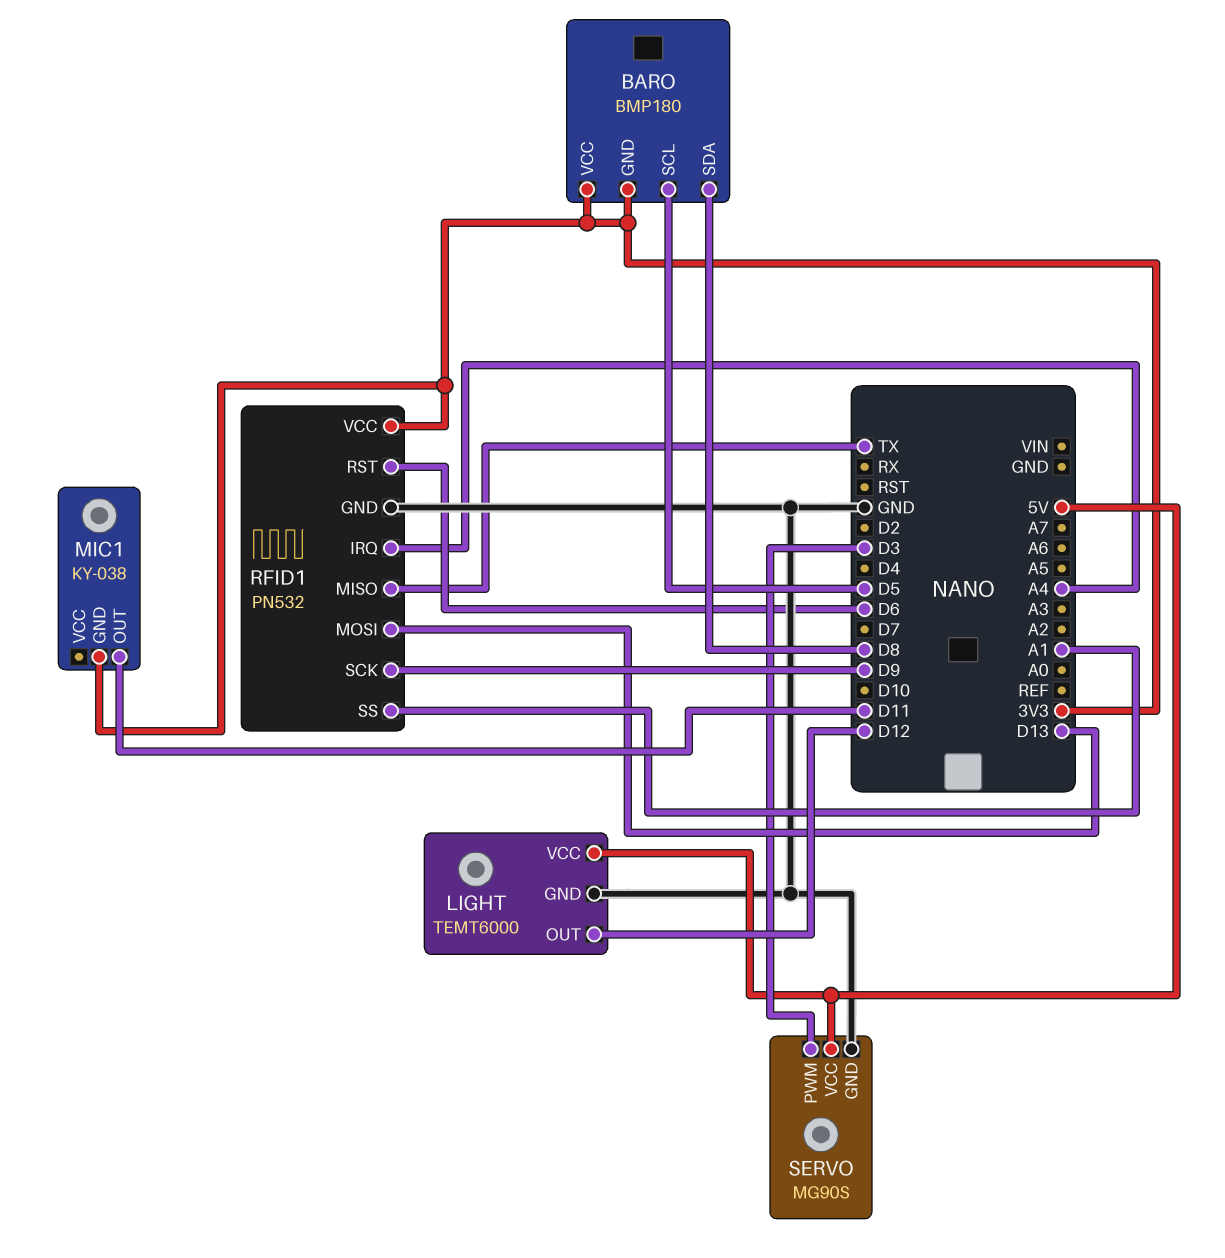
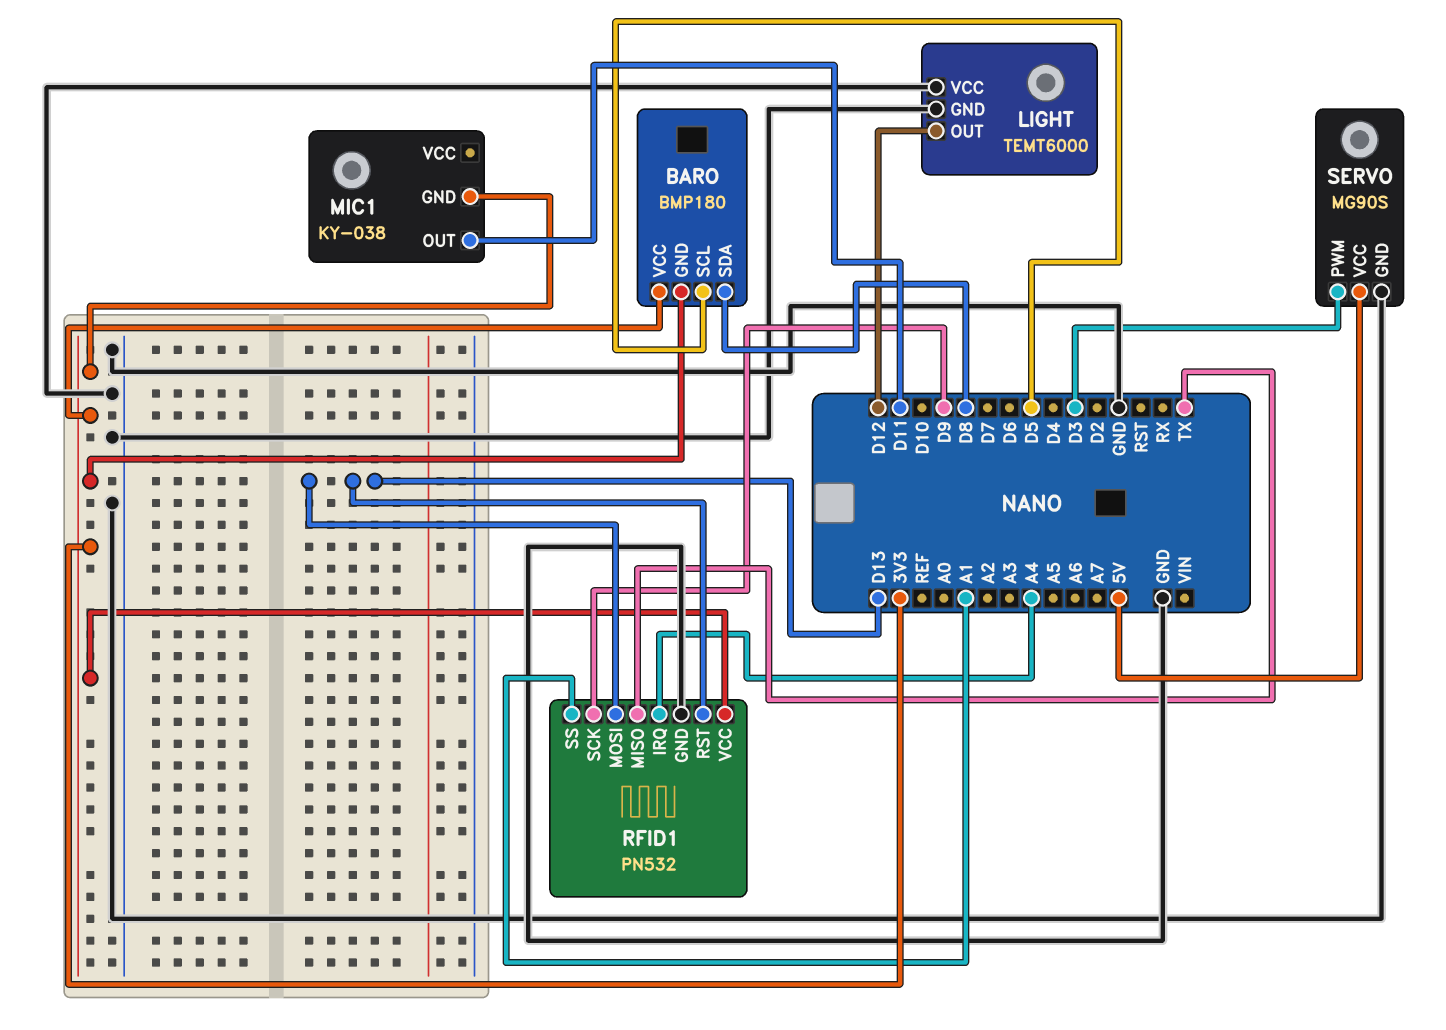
LIGHT pin VCC: 5V -> GND
RFID1 pin RST: D6 -> D13

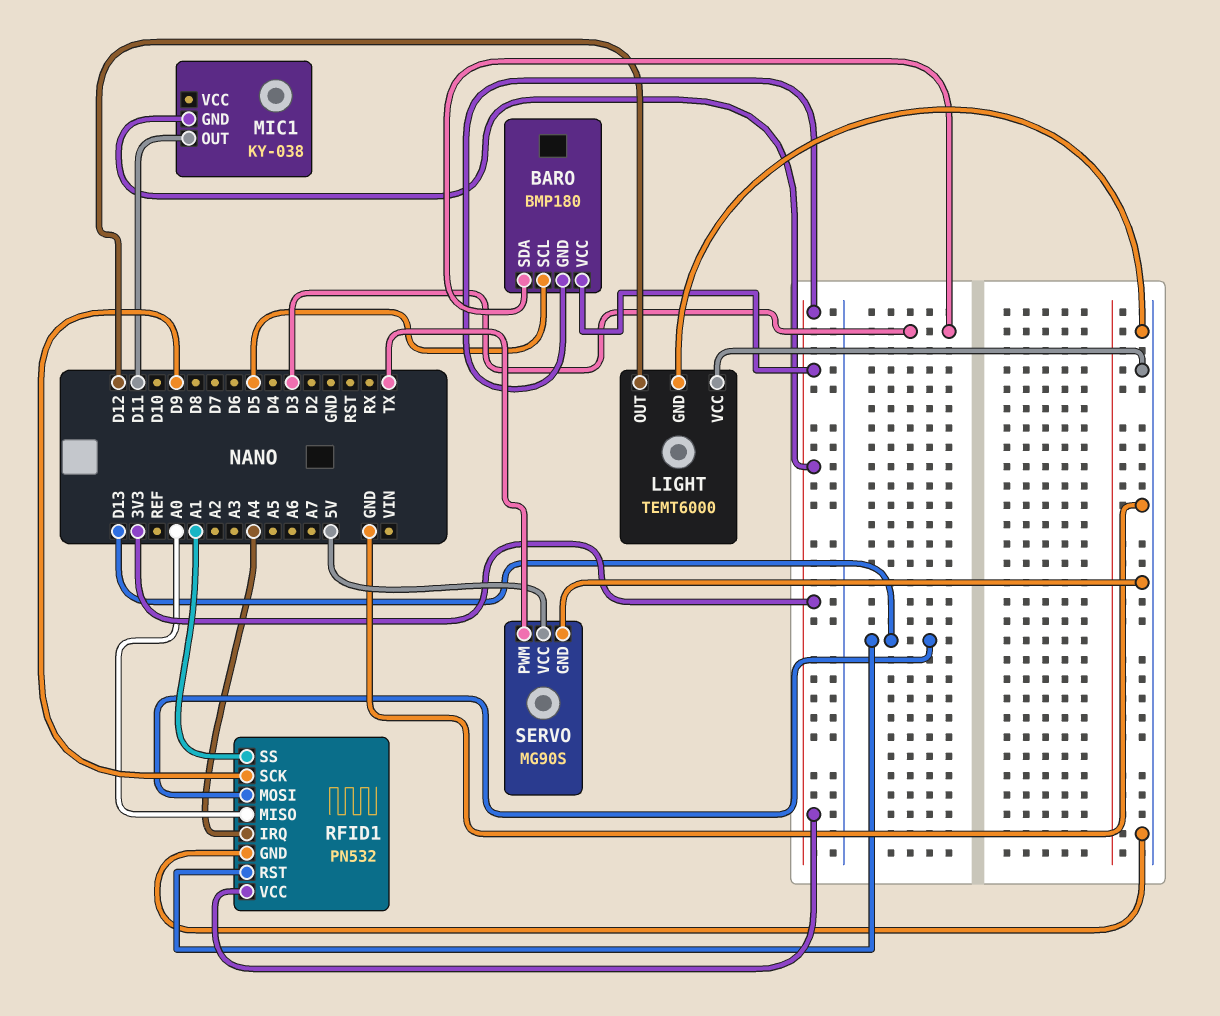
BARO pin SDA: D8 -> D3
RFID1 pin MISO: TX -> A0
SERVO pin PWM: D3 -> TX

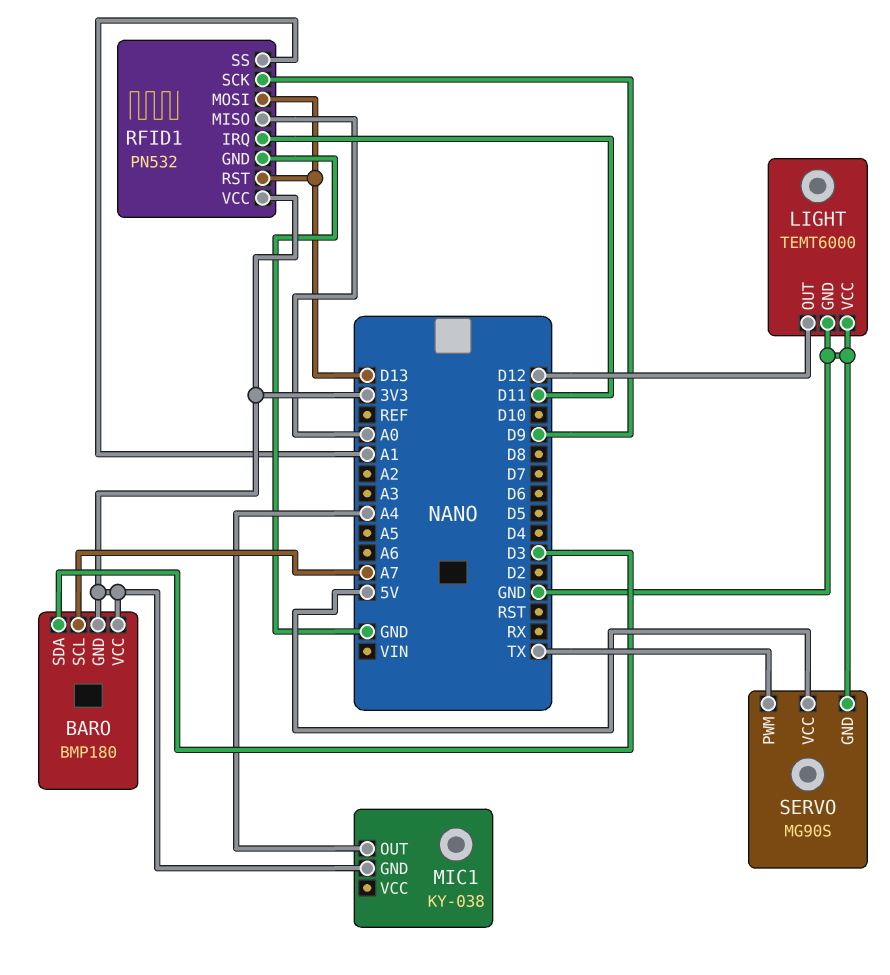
BARO pin SCL: D5 -> A7
MIC1 pin OUT: D11 -> A4
RFID1 pin IRQ: A4 -> D11

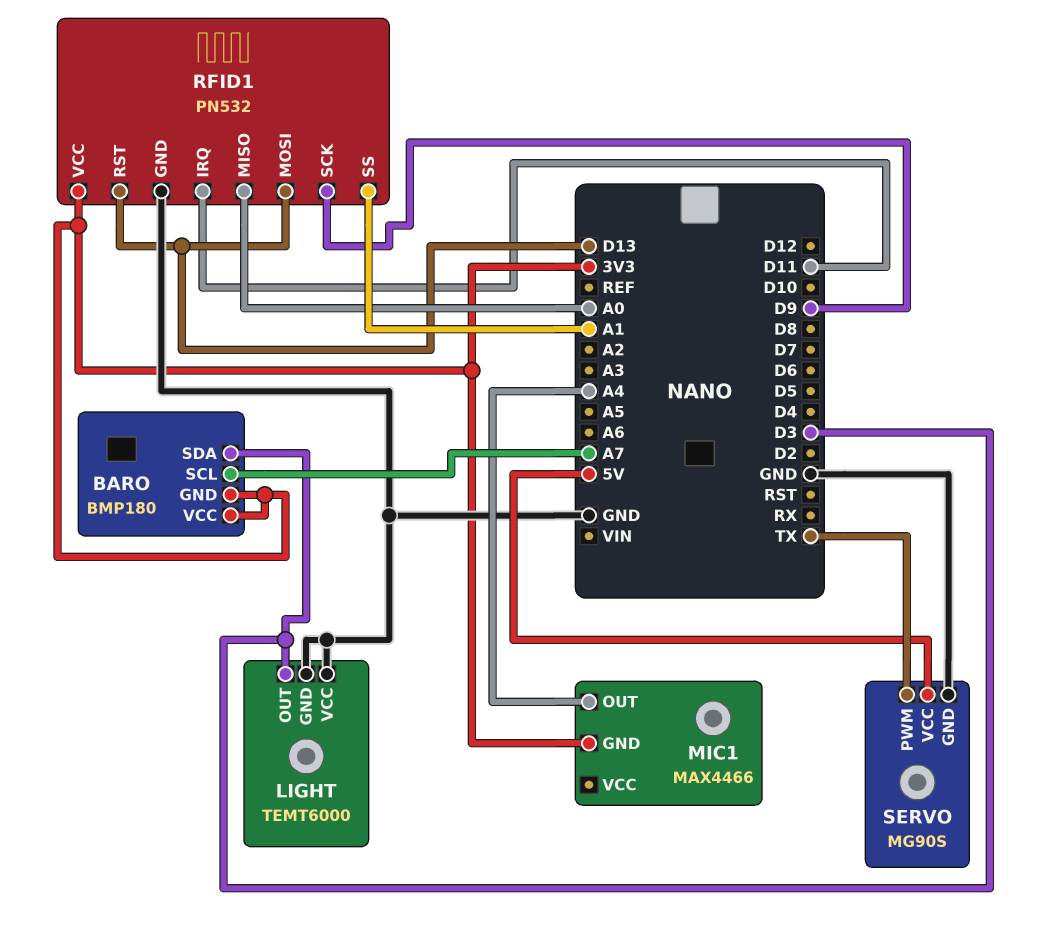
LIGHT pin OUT: D12 -> D3
MIC1: KY-038 -> MAX4466

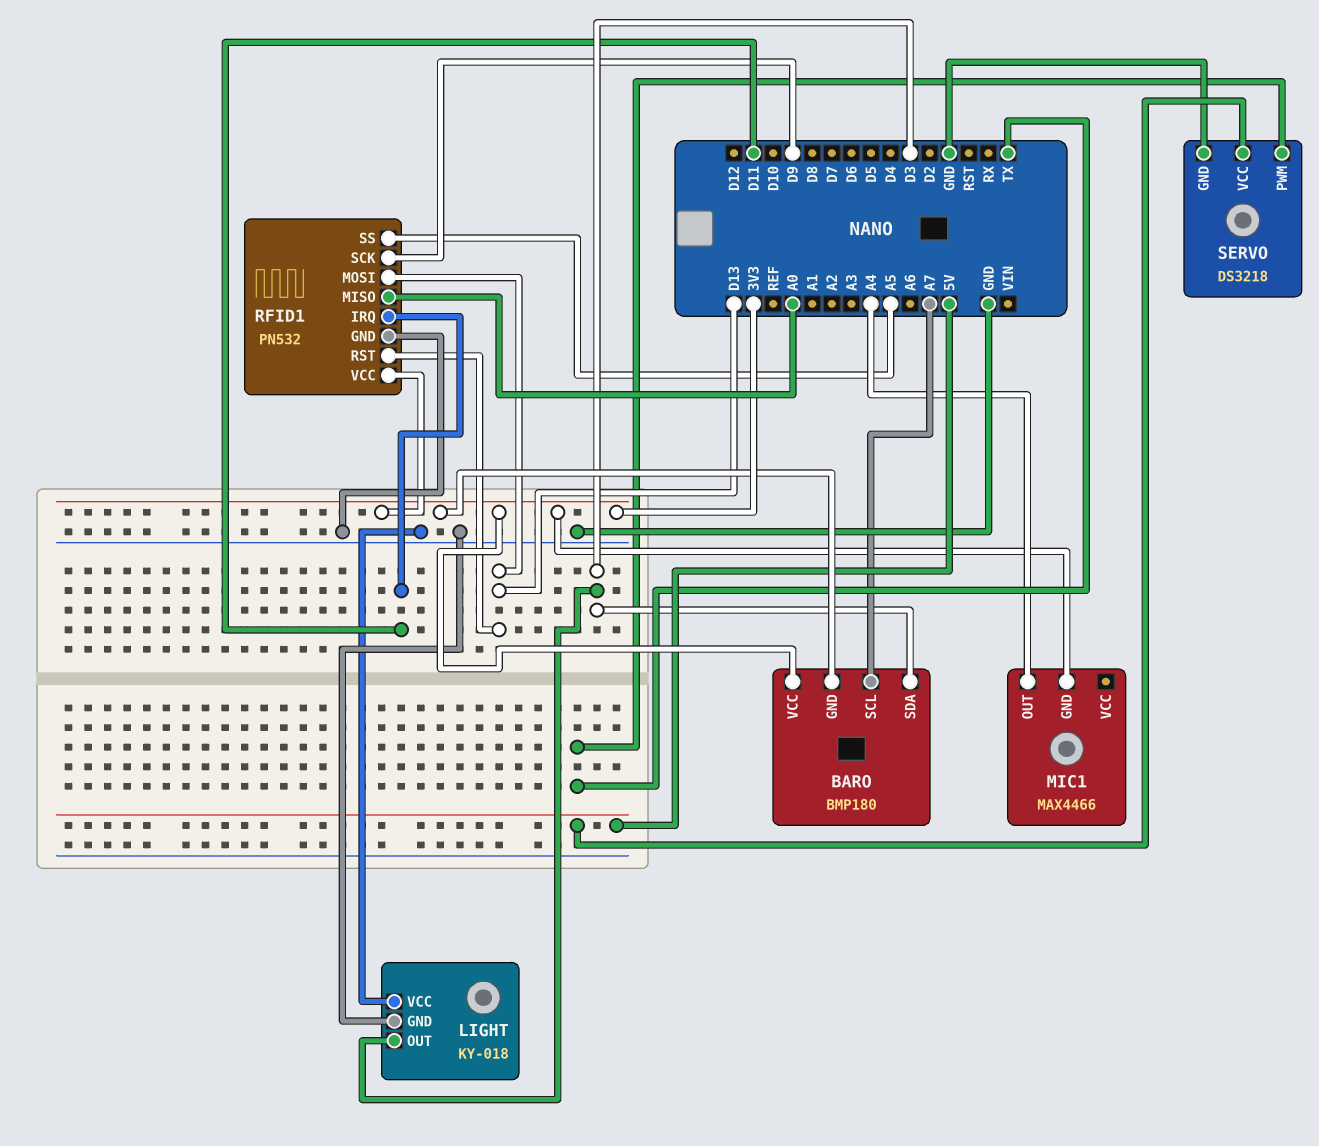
LIGHT: TEMT6000 -> KY-018
RFID1 pin SS: A1 -> A5
SERVO: MG90S -> DS3218

